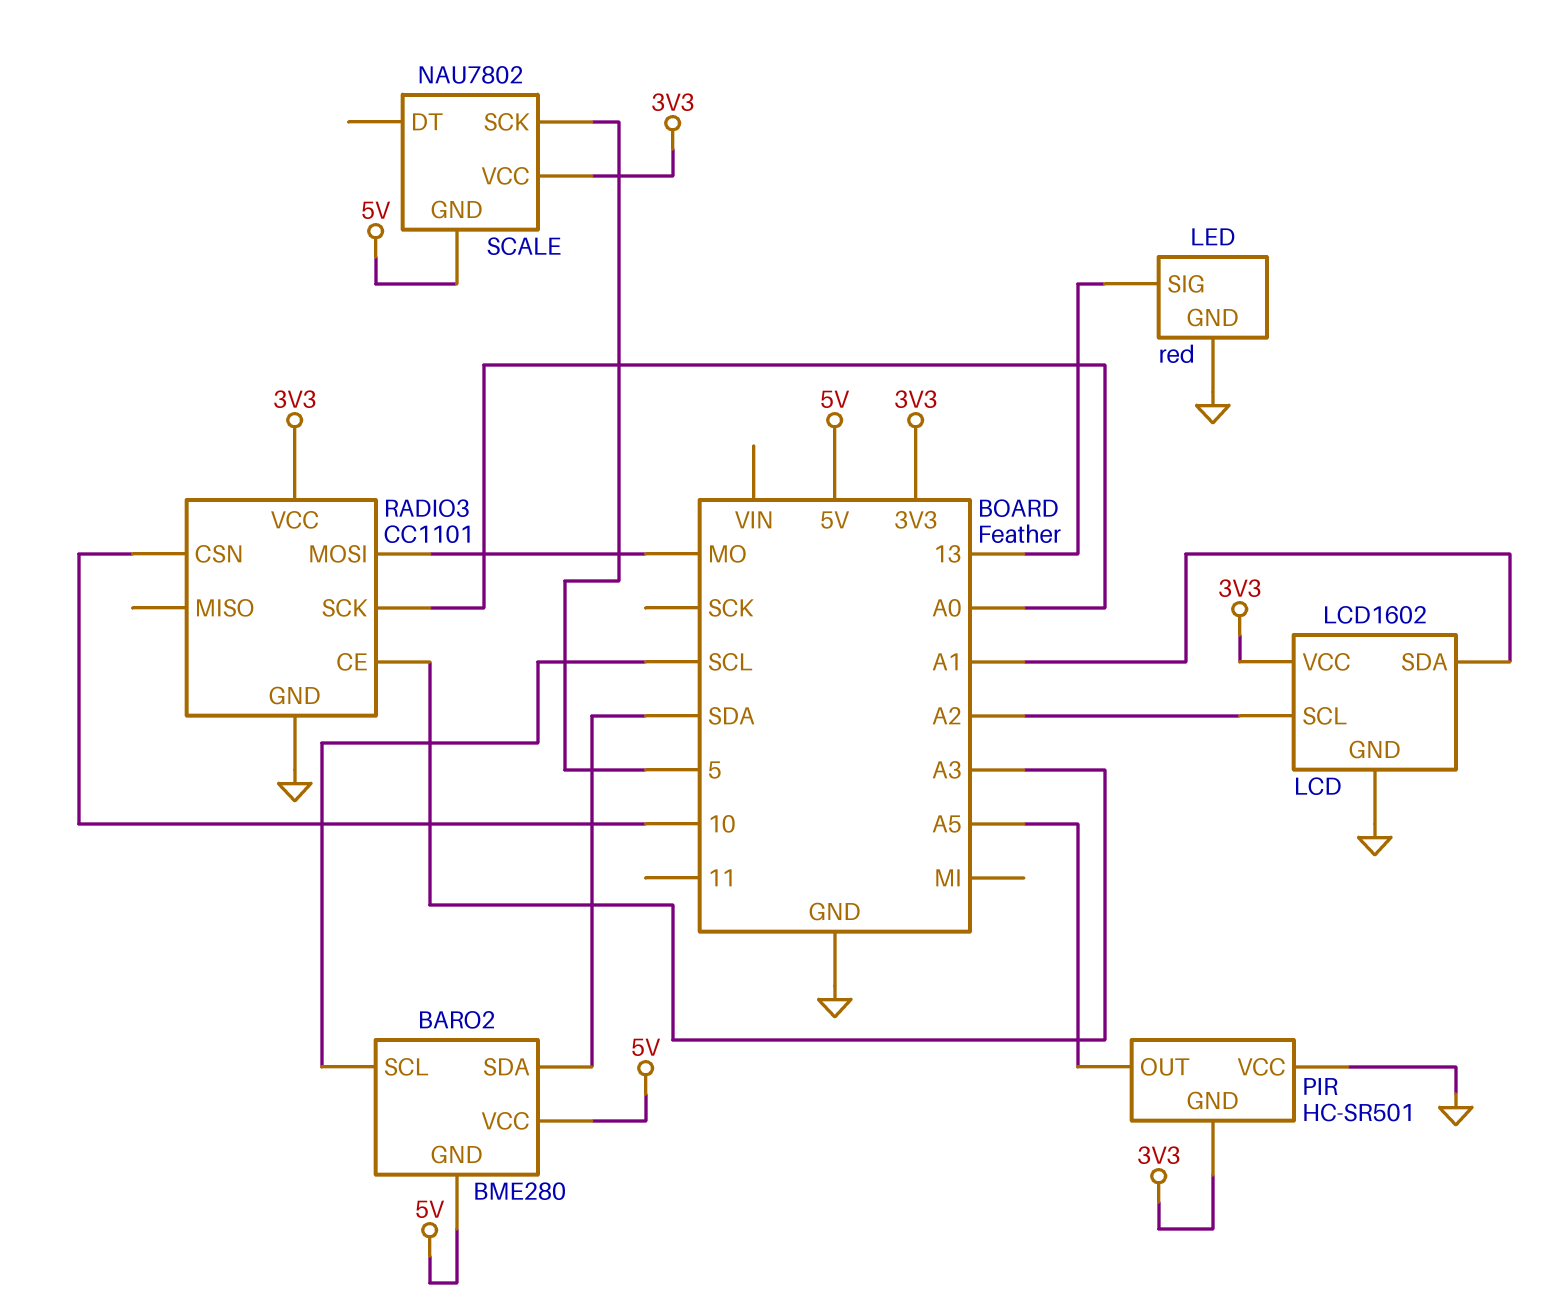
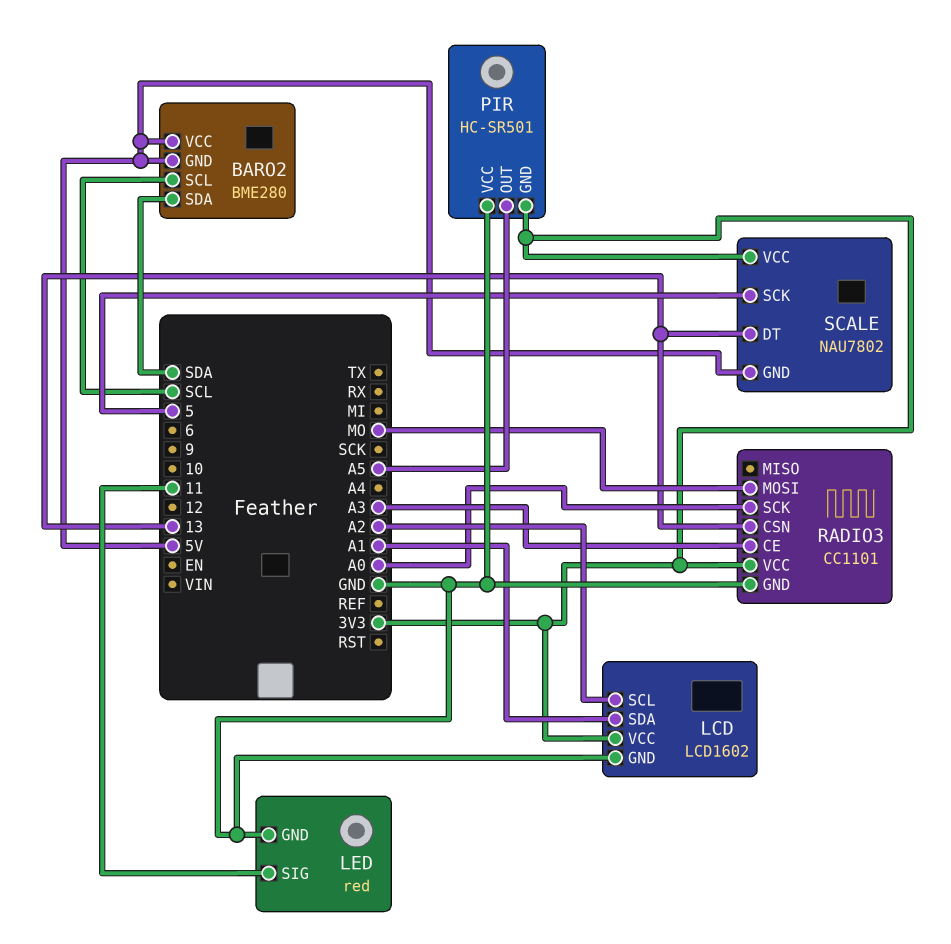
LED pin SIG: 13 -> 11
RADIO3 pin CSN: 10 -> 13
SCALE pin DT: none -> 13

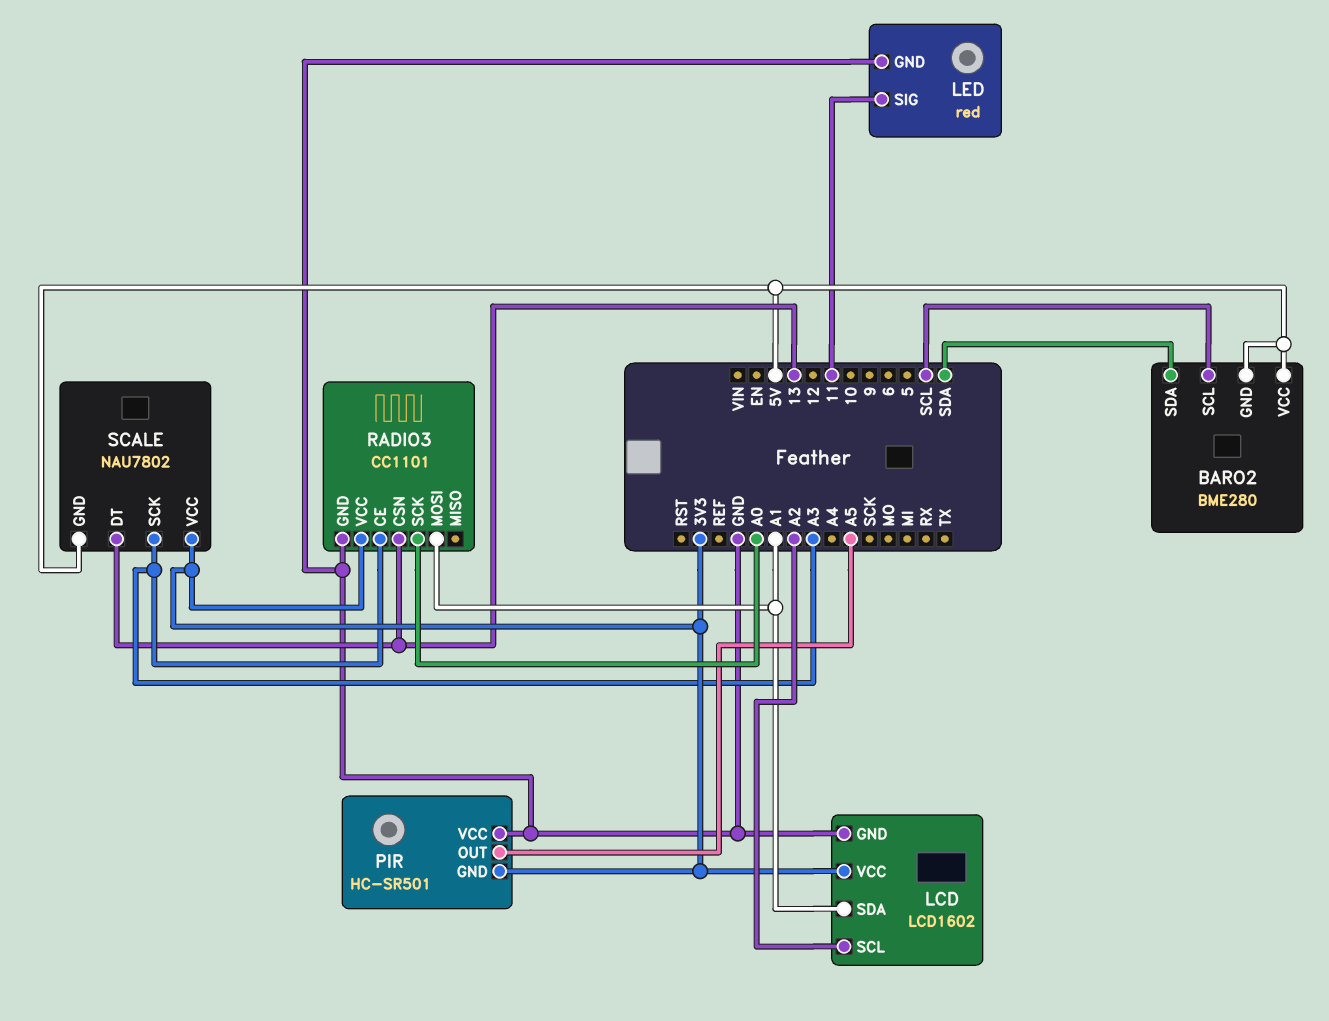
RADIO3 pin MOSI: MO -> A1
SCALE pin SCK: 5 -> A3

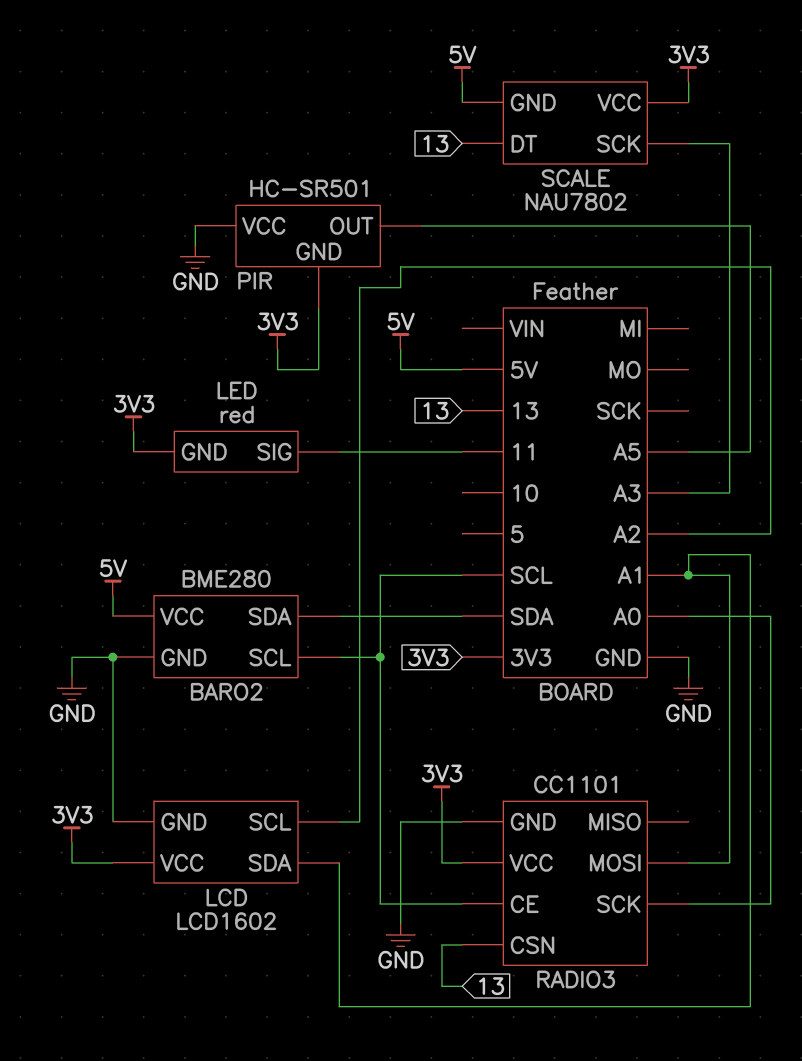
BARO2 pin GND: 5V -> GND
LED pin GND: GND -> 3V3
RADIO3 pin CE: A3 -> SCL

